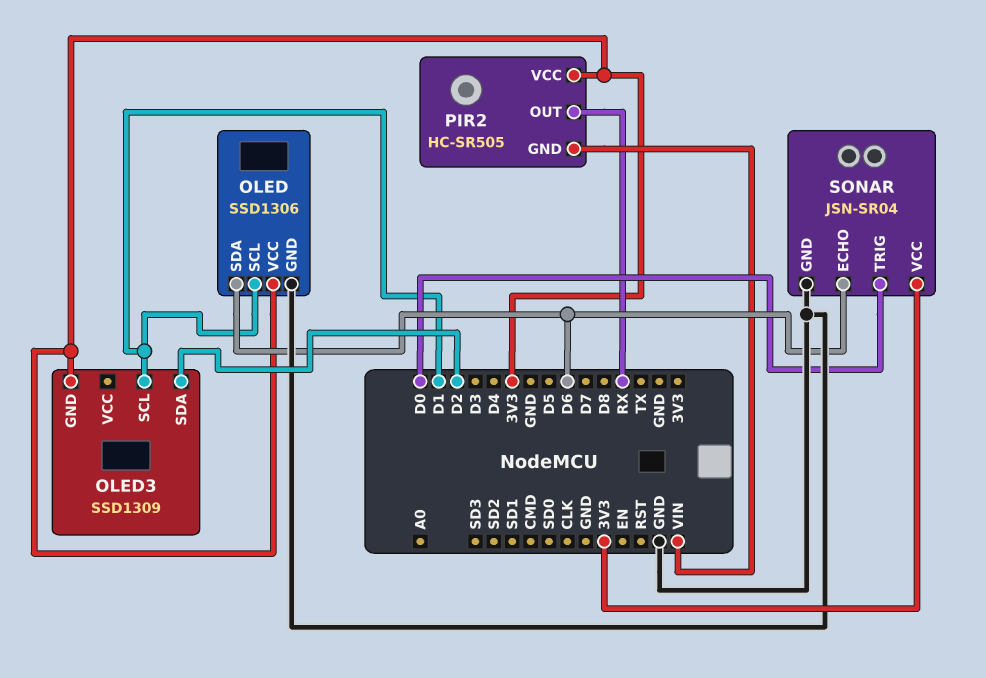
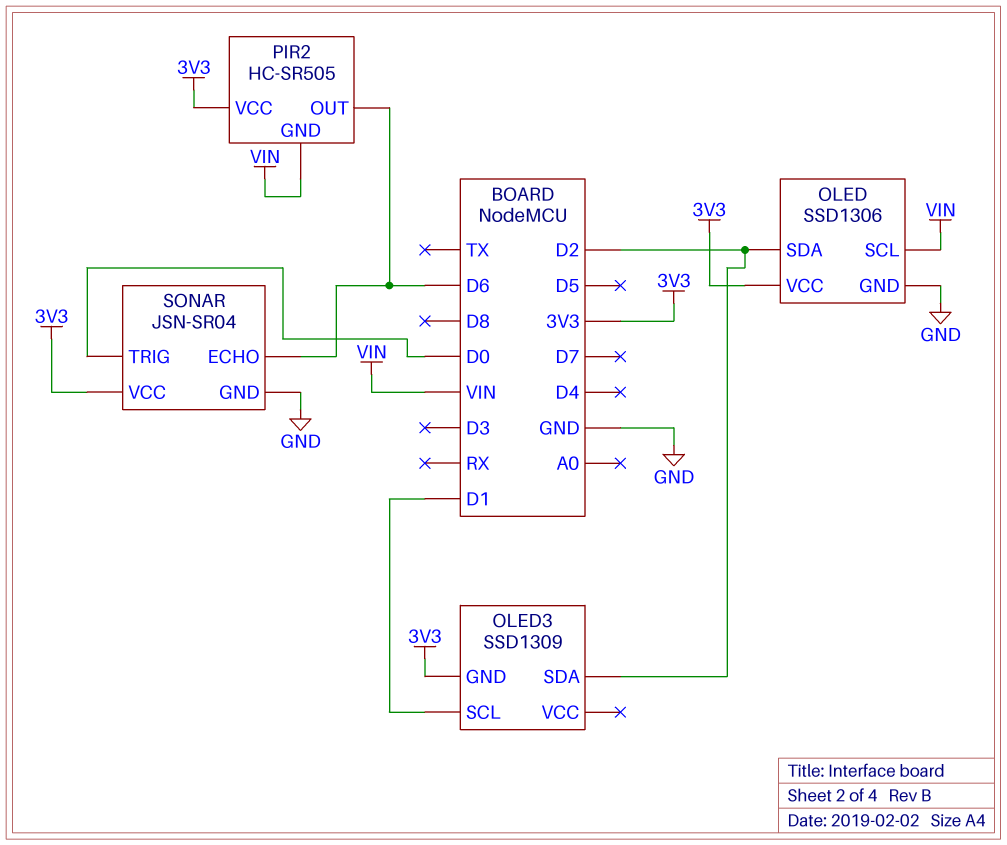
OLED pin SCL: D1 -> VIN
OLED pin SDA: D6 -> D2
PIR2 pin OUT: RX -> D6

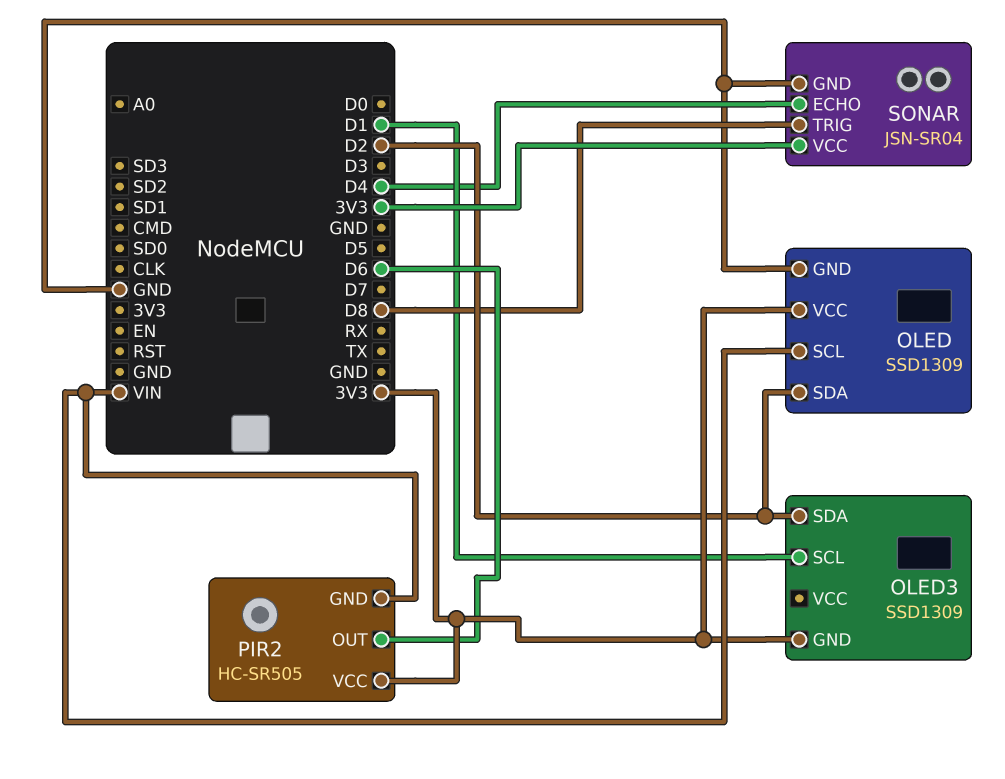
OLED: SSD1306 -> SSD1309
SONAR pin ECHO: D6 -> D4
SONAR pin TRIG: D0 -> D8

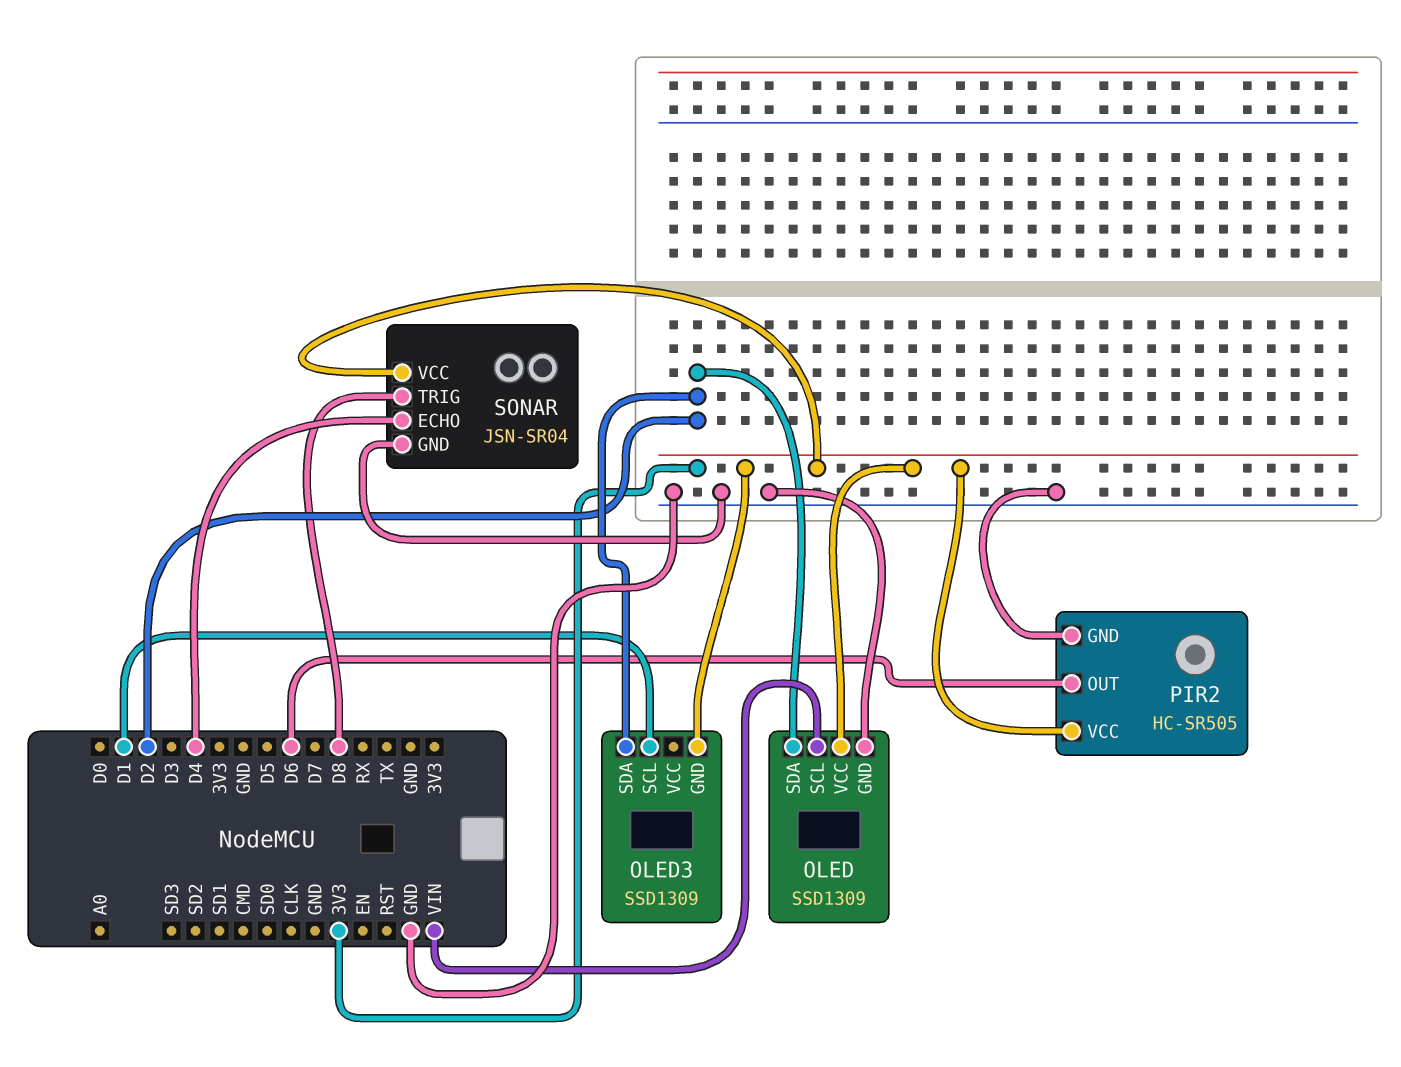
PIR2 pin GND: VIN -> GND

